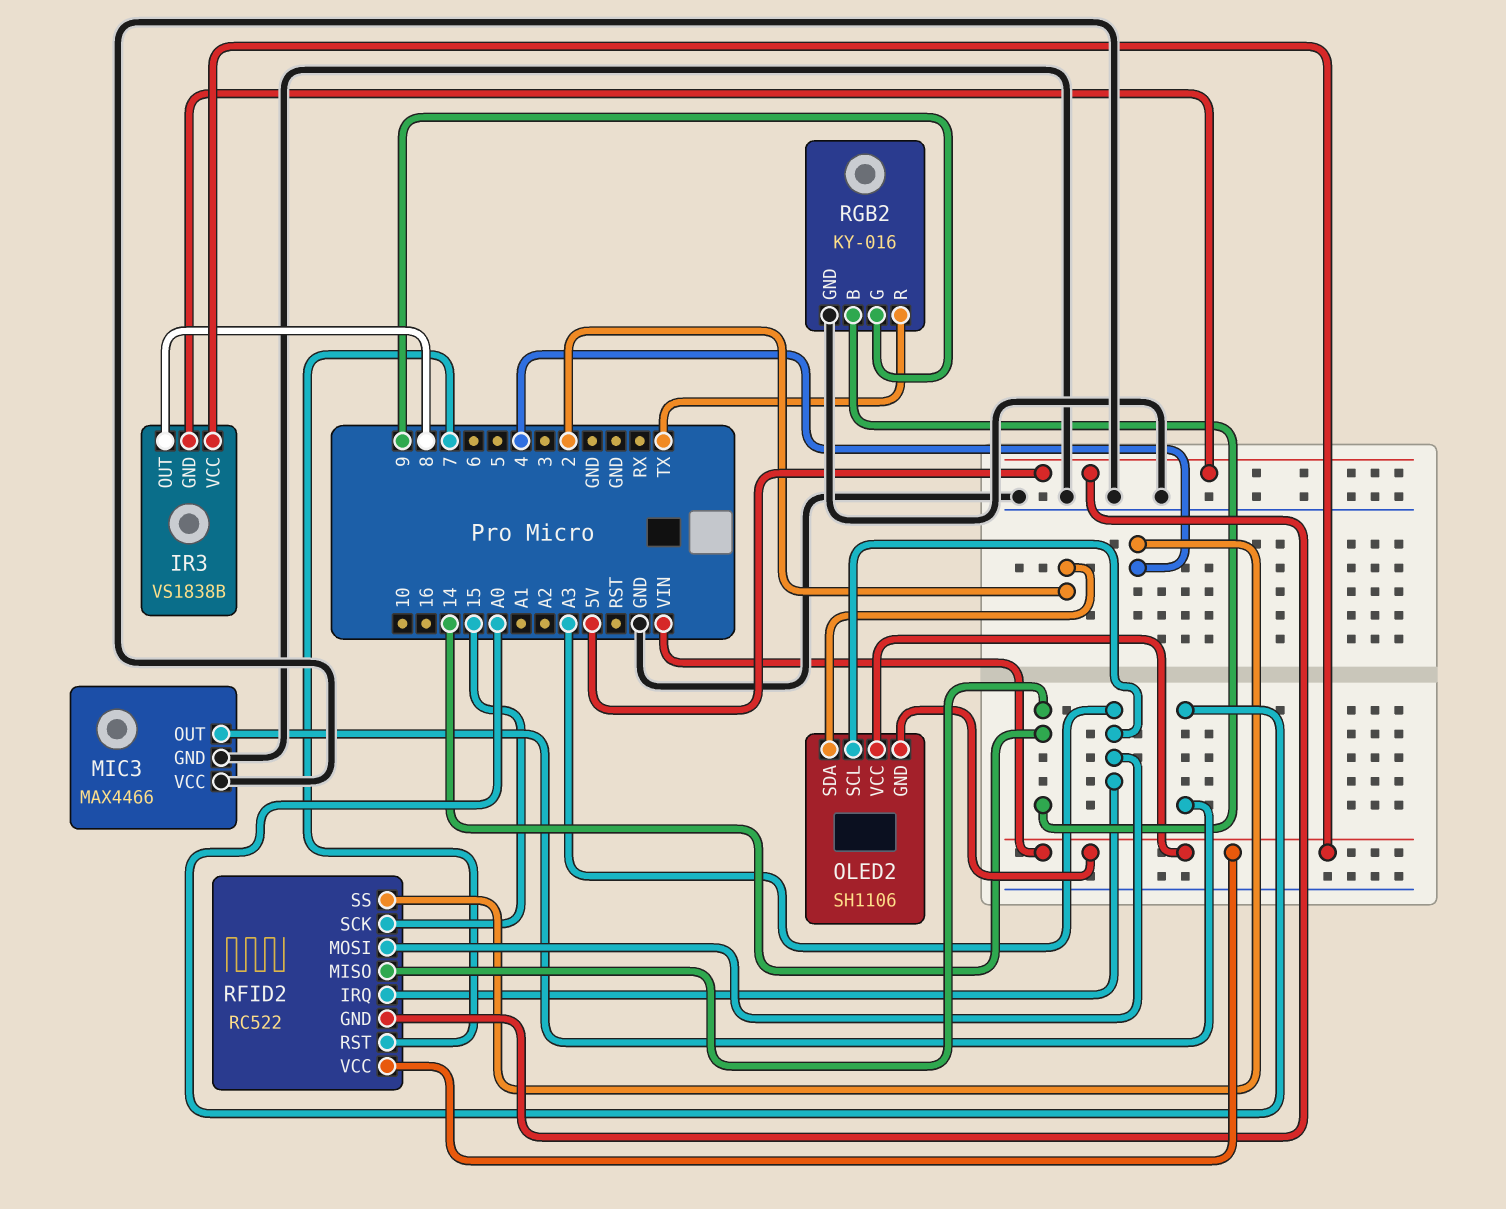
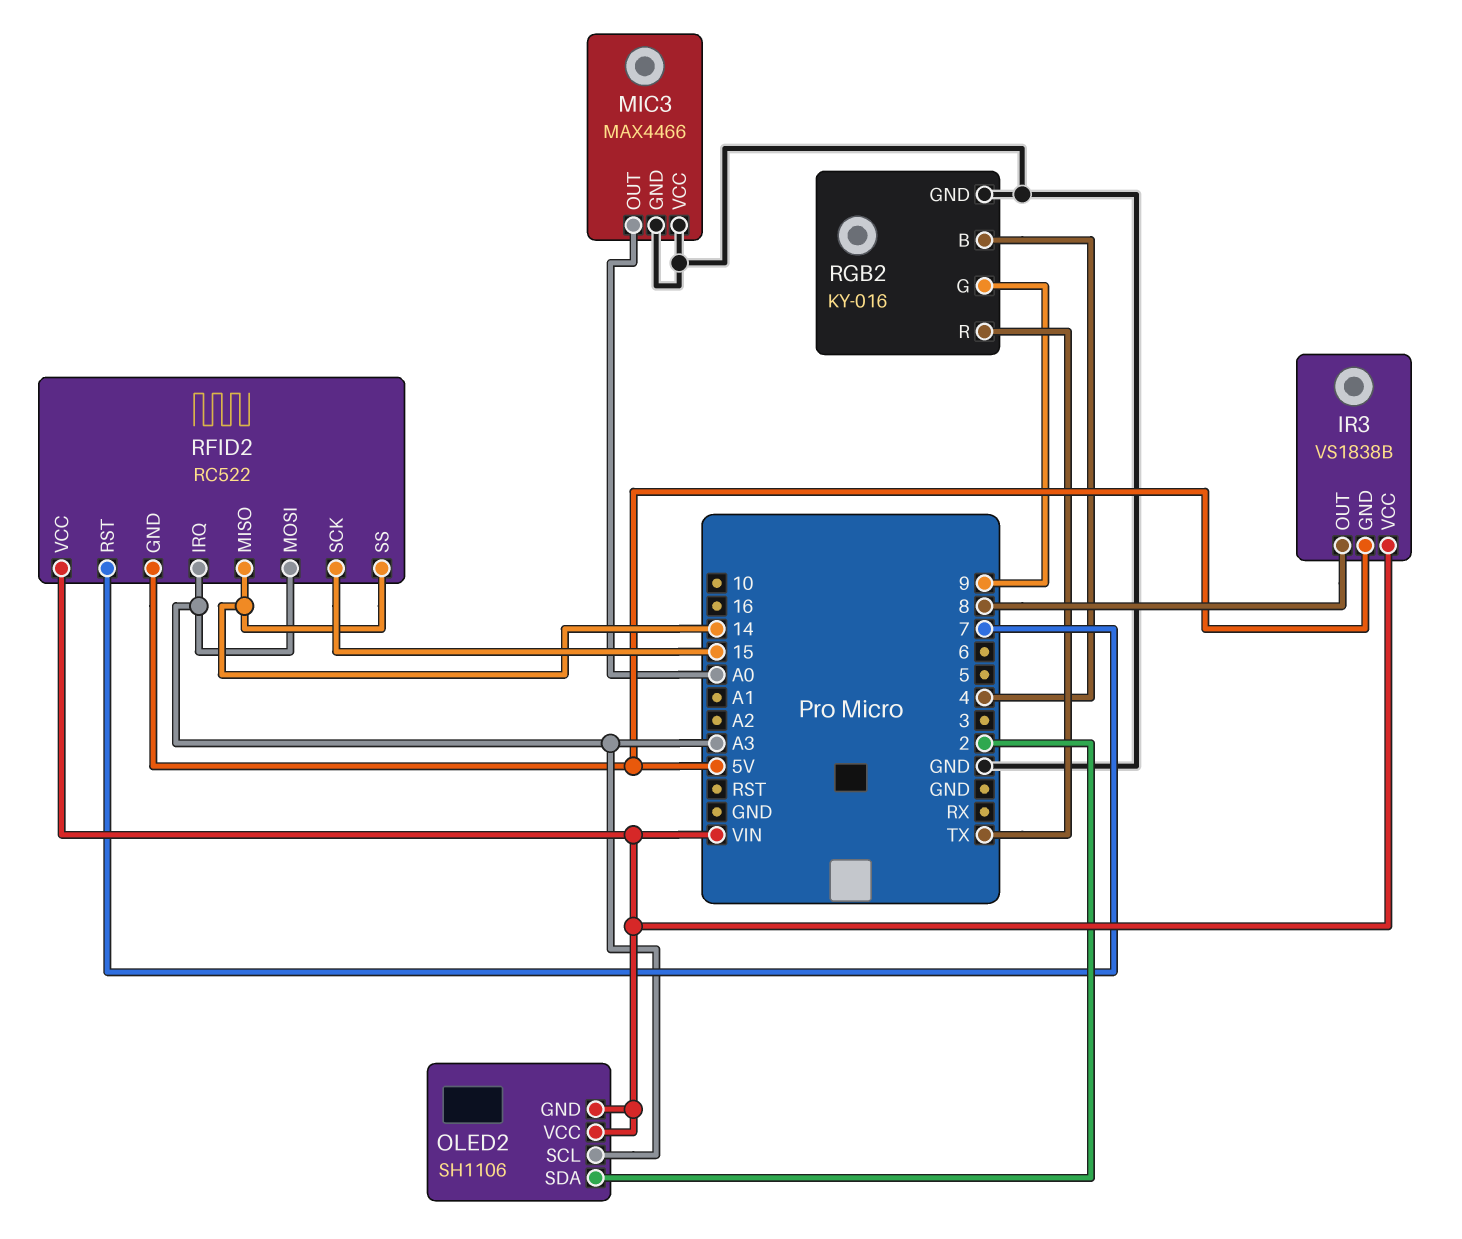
RFID2 pin SS: 4 -> 14
RGB2 pin B: 14 -> 4

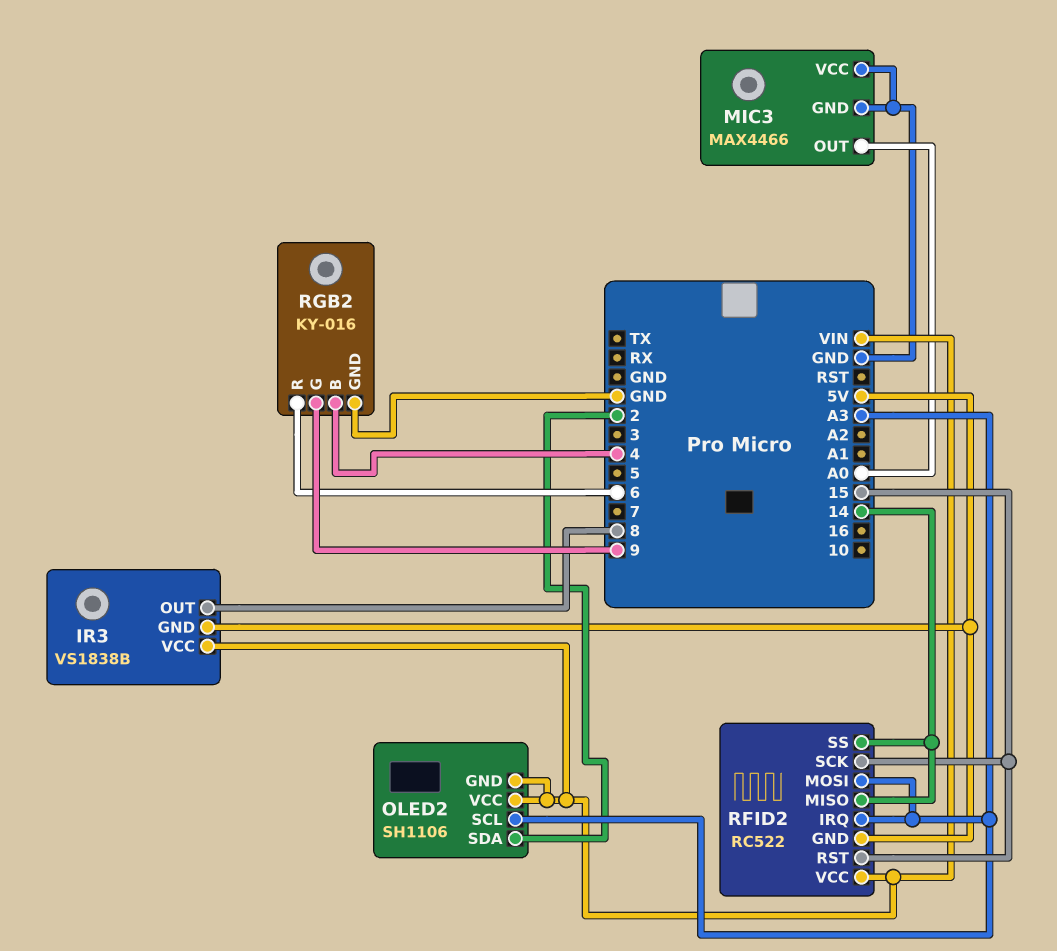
RFID2 pin RST: 7 -> 15
RGB2 pin R: TX -> 6

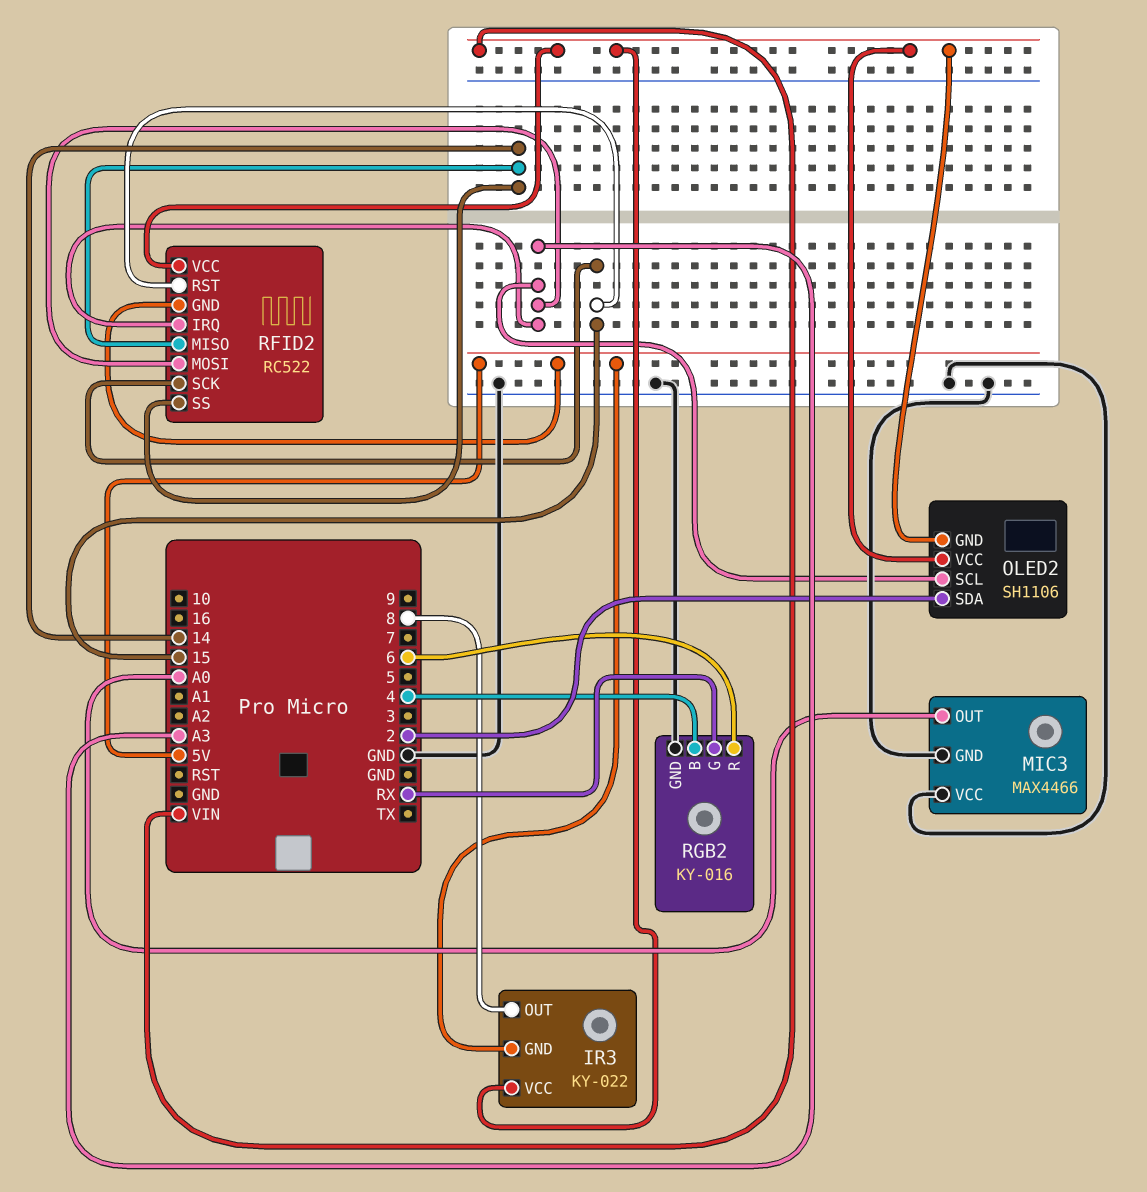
IR3: VS1838B -> KY-022
RGB2 pin G: 9 -> RX

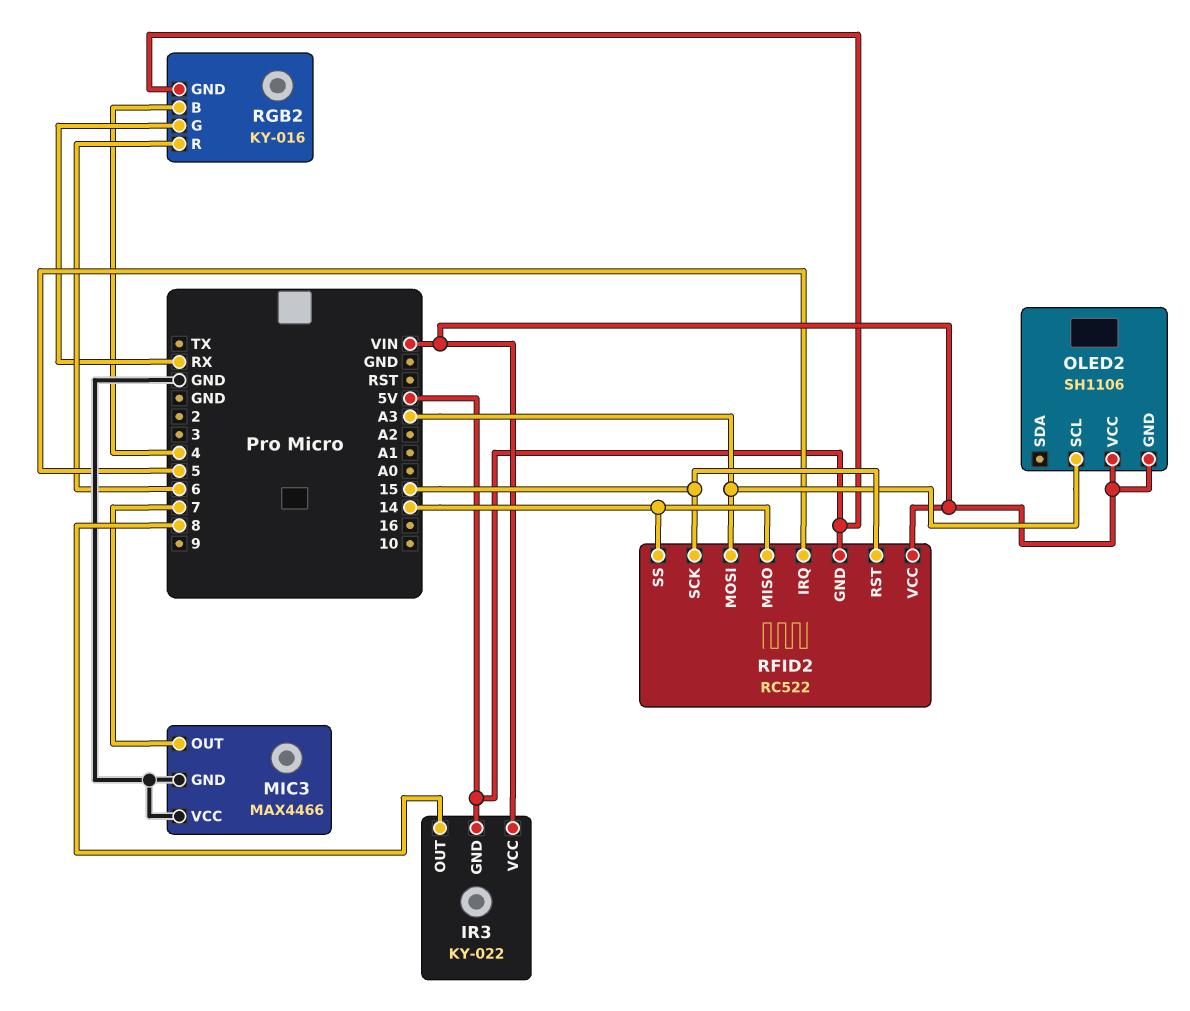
MIC3 pin OUT: A0 -> 7
OLED2 pin SDA: 2 -> none
RFID2 pin IRQ: A3 -> 5
RGB2 pin GND: GND -> 5V

